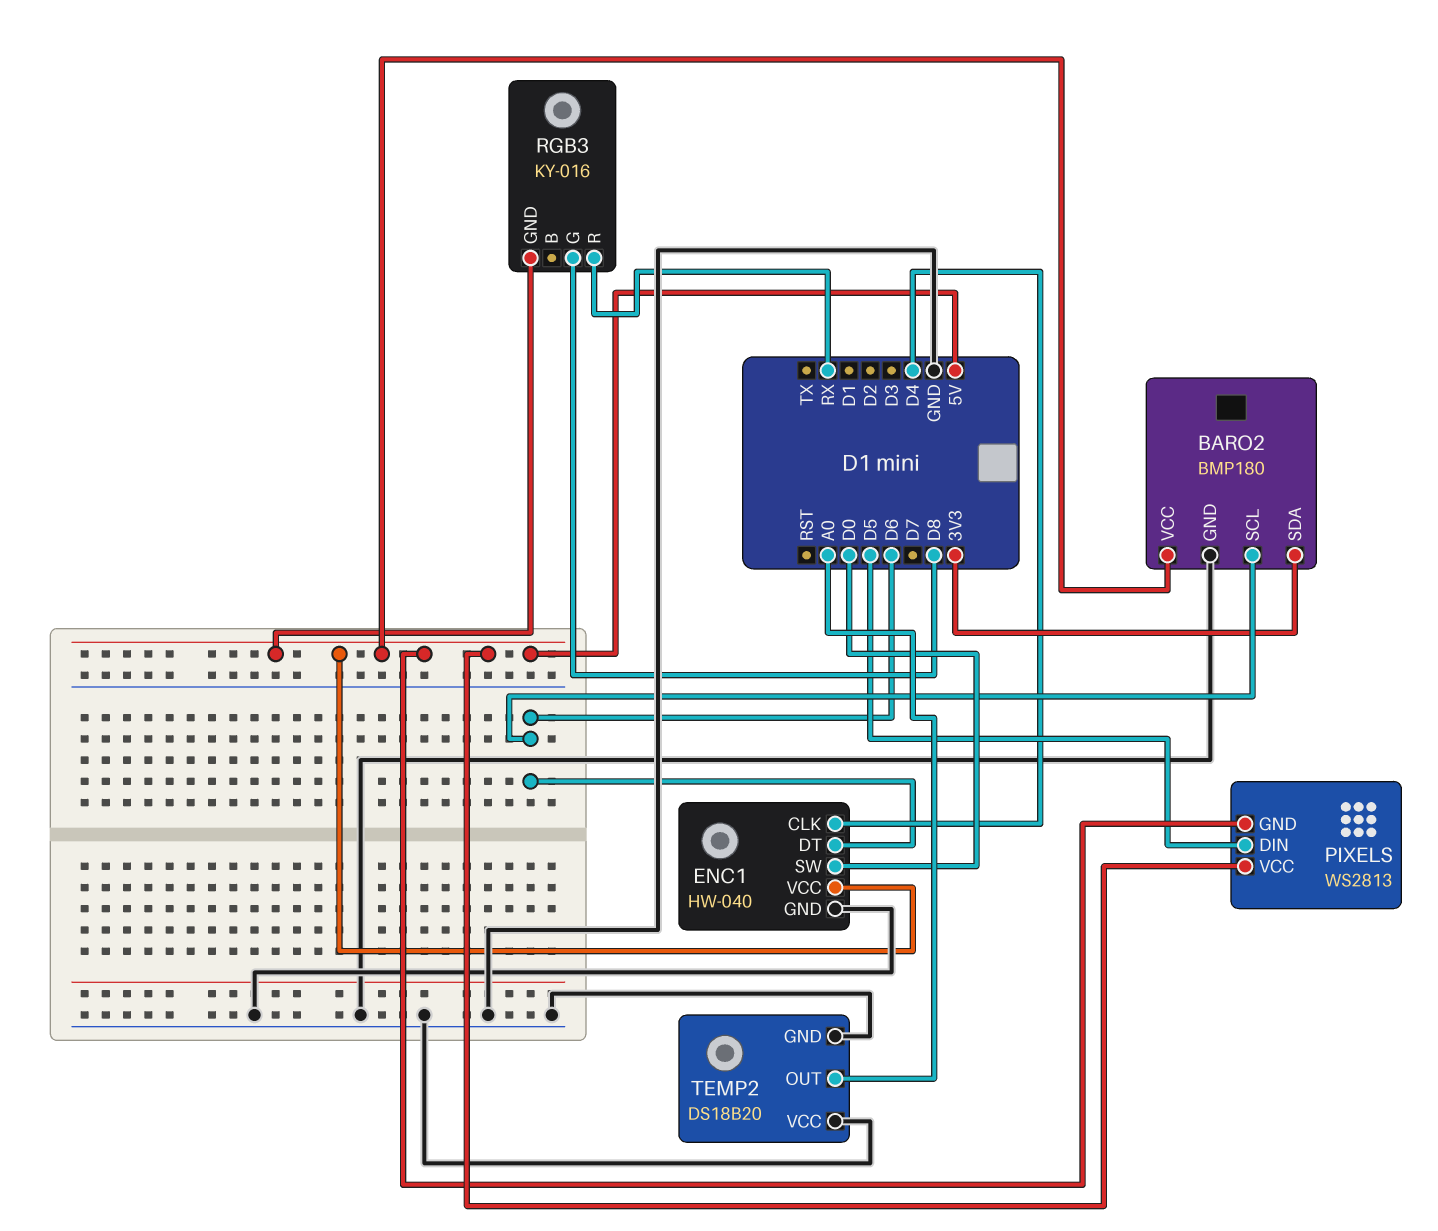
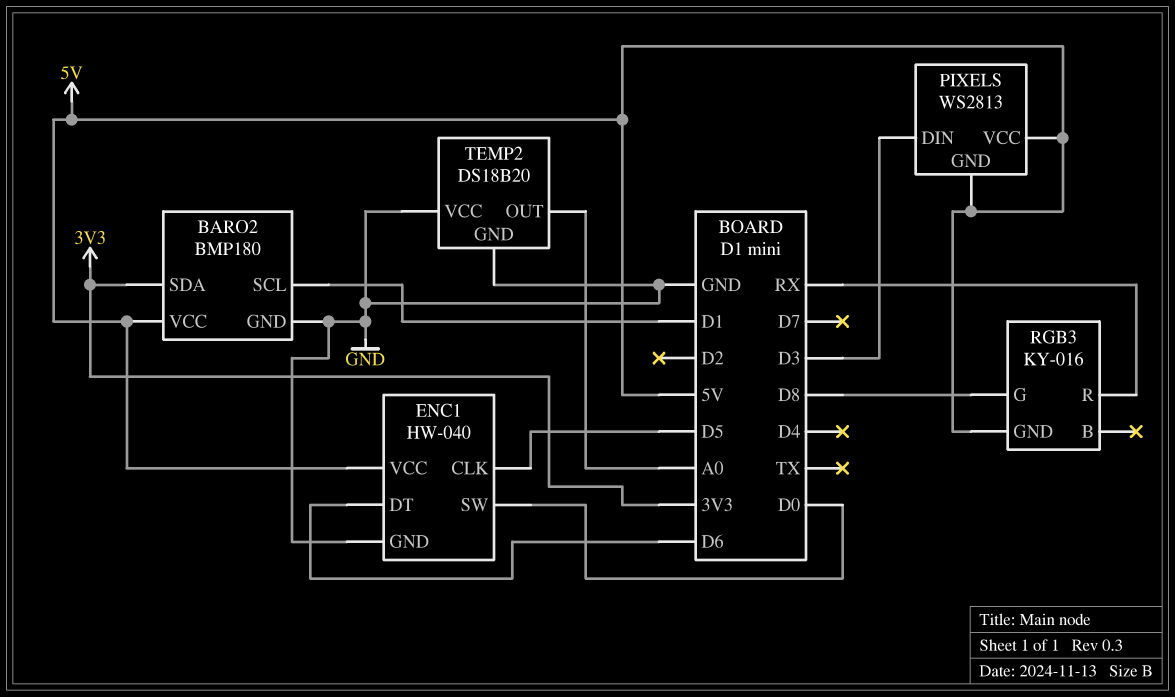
BARO2 pin SCL: D6 -> D1
ENC1 pin CLK: D4 -> D5
PIXELS pin DIN: D5 -> D3

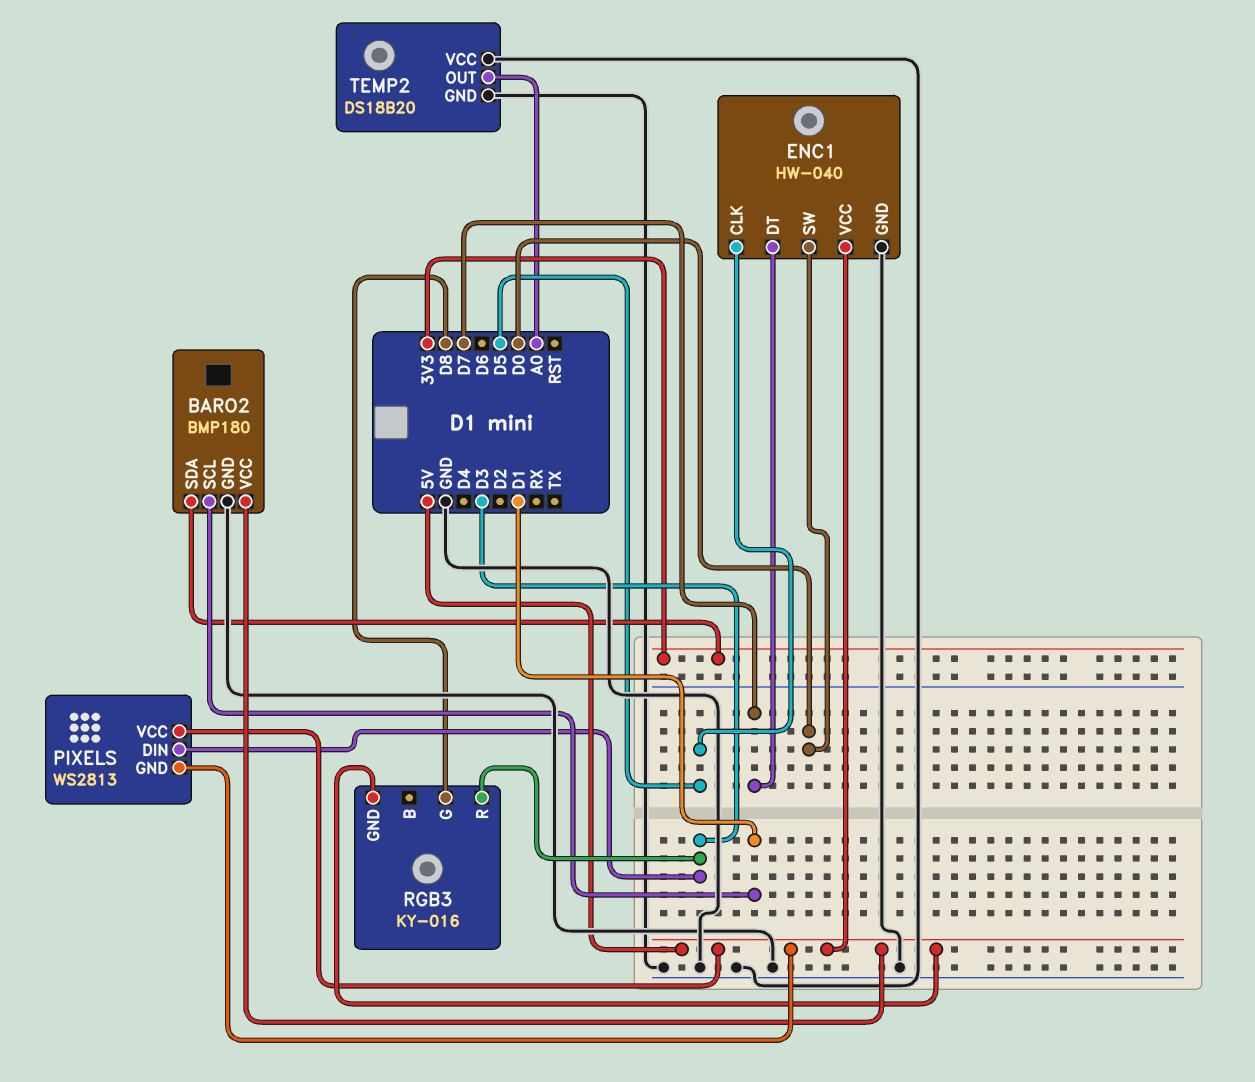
ENC1 pin DT: D6 -> D7
RGB3 pin R: RX -> D3

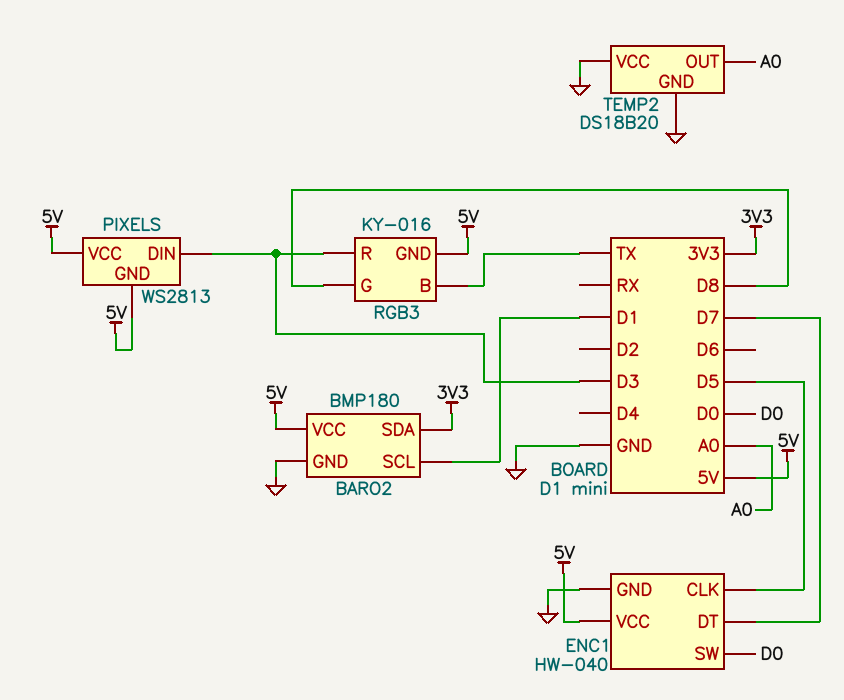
RGB3 pin B: none -> TX

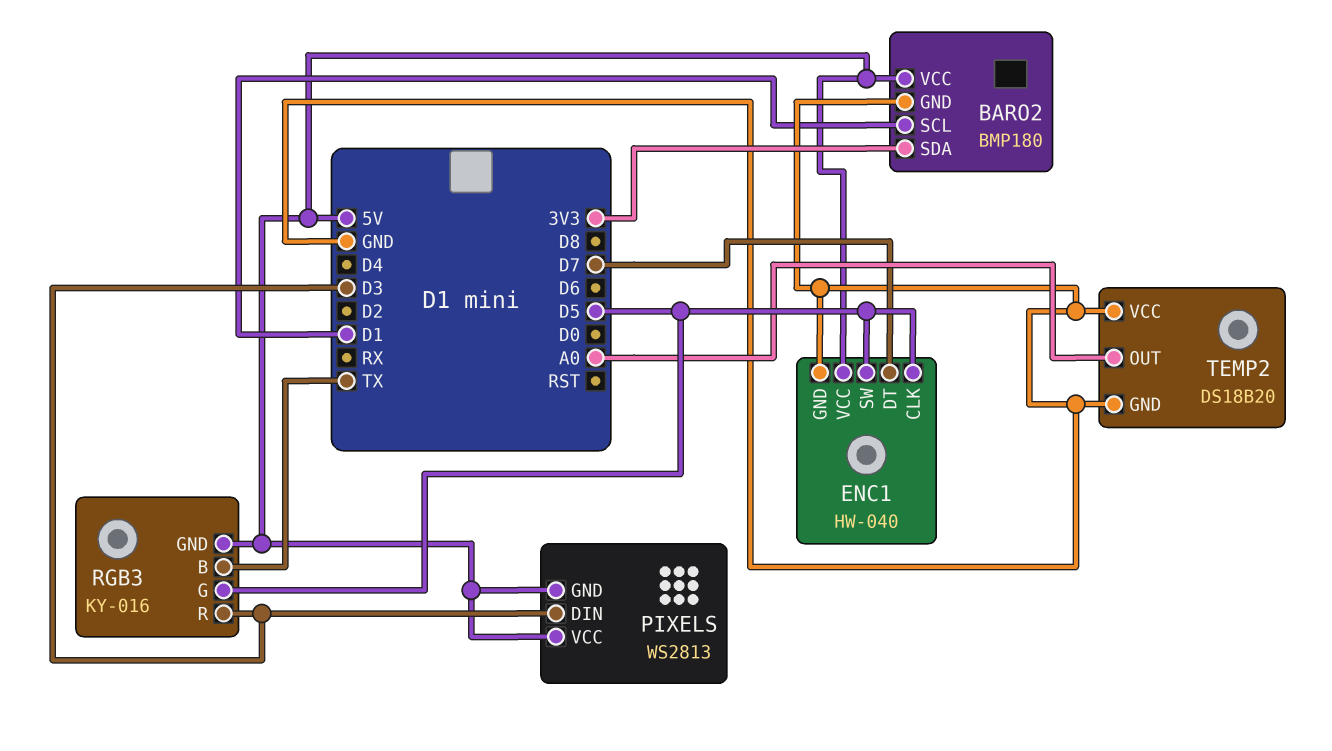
ENC1 pin SW: D0 -> D5
RGB3 pin G: D8 -> D5

